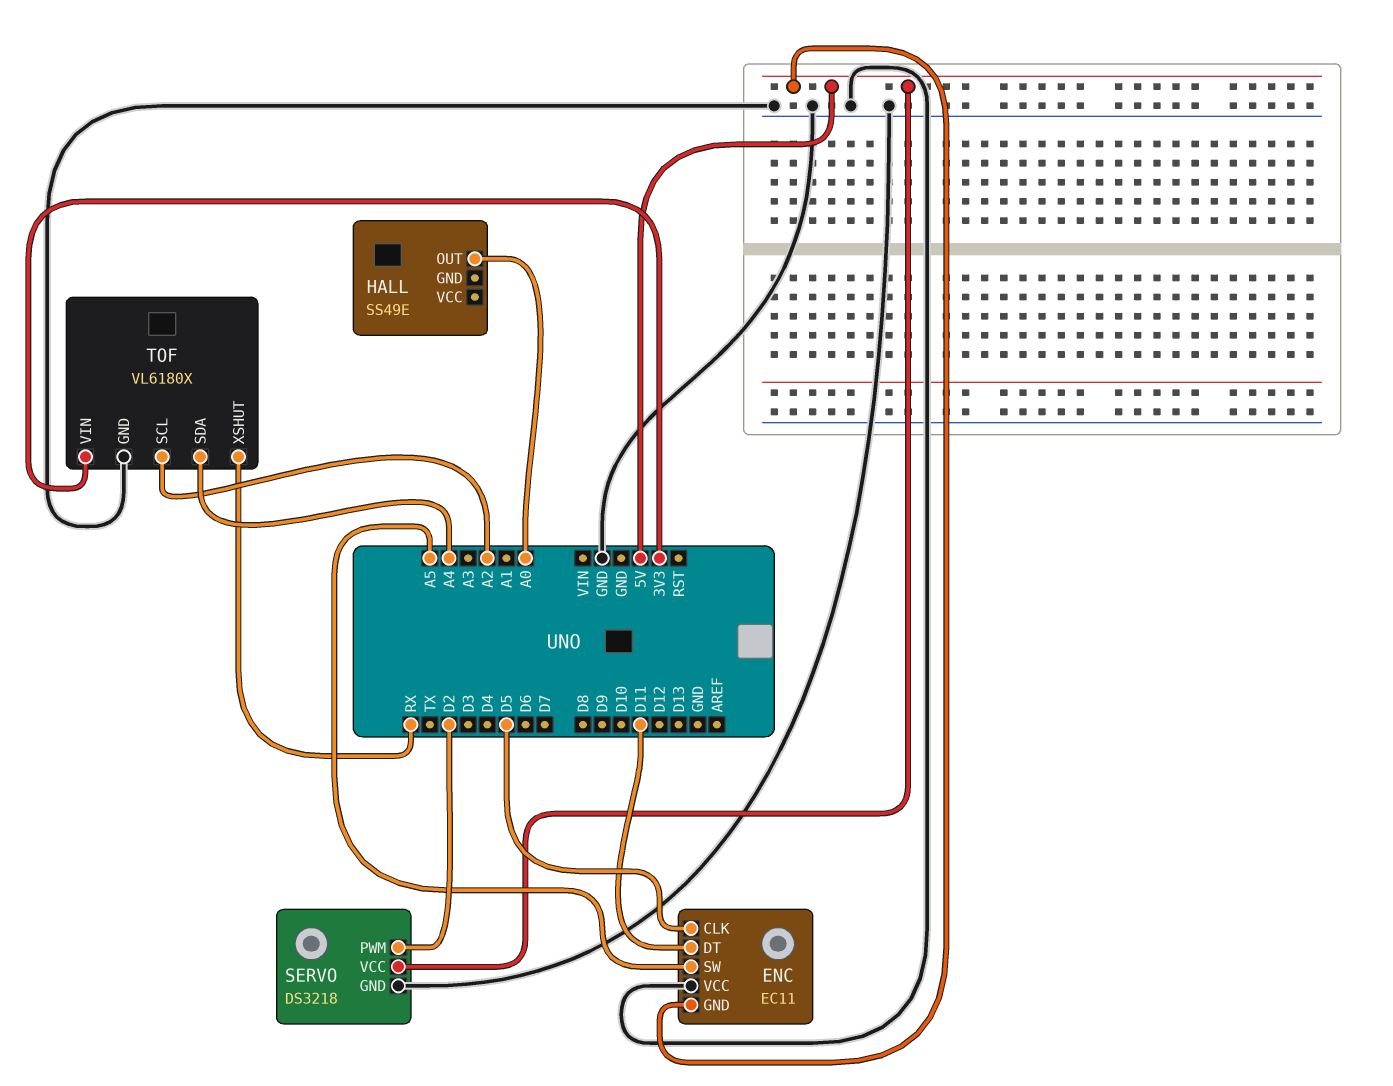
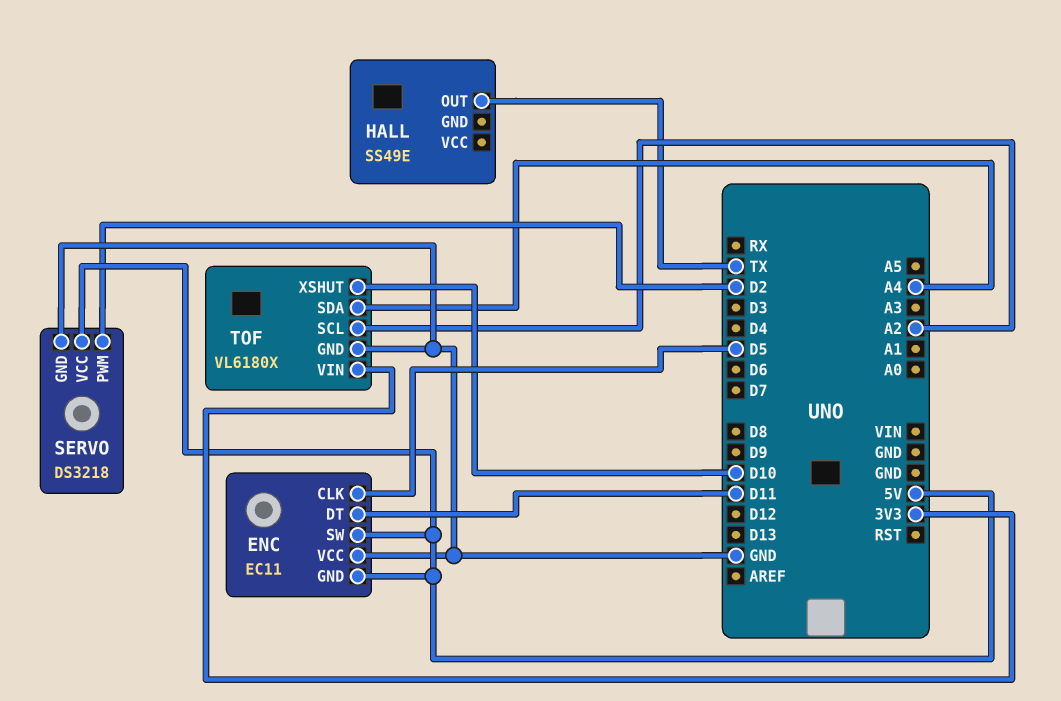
ENC pin SW: A5 -> 5V
HALL pin OUT: A0 -> TX
TOF pin XSHUT: RX -> D10

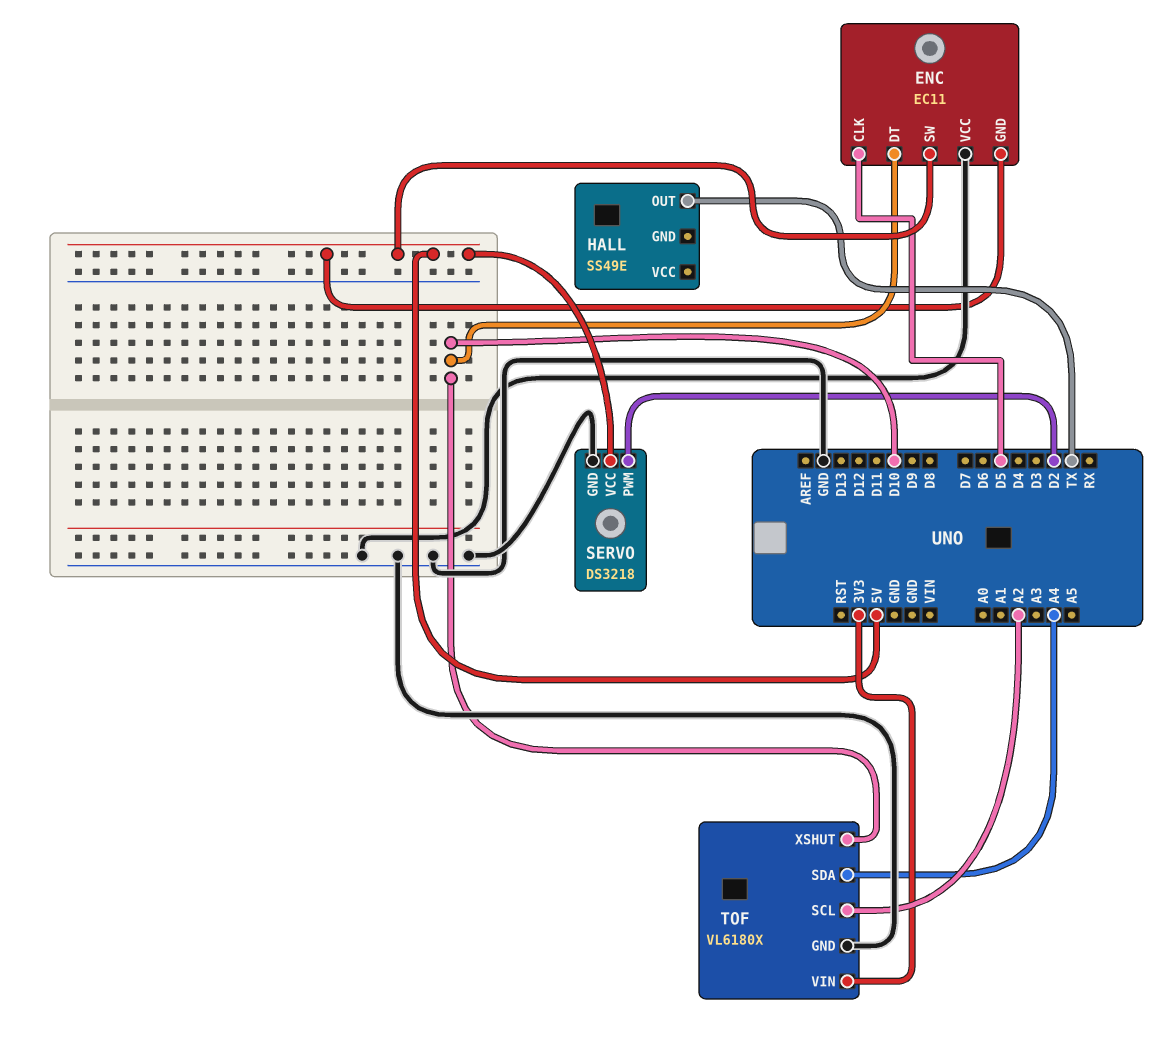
ENC pin DT: D11 -> D10

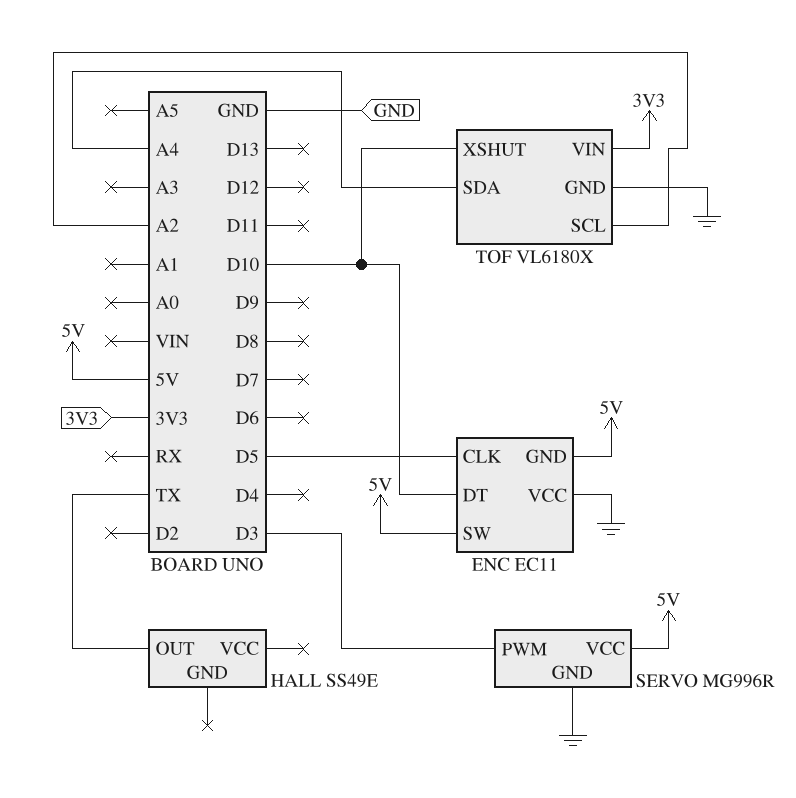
SERVO: DS3218 -> MG996R
SERVO pin PWM: D2 -> D3

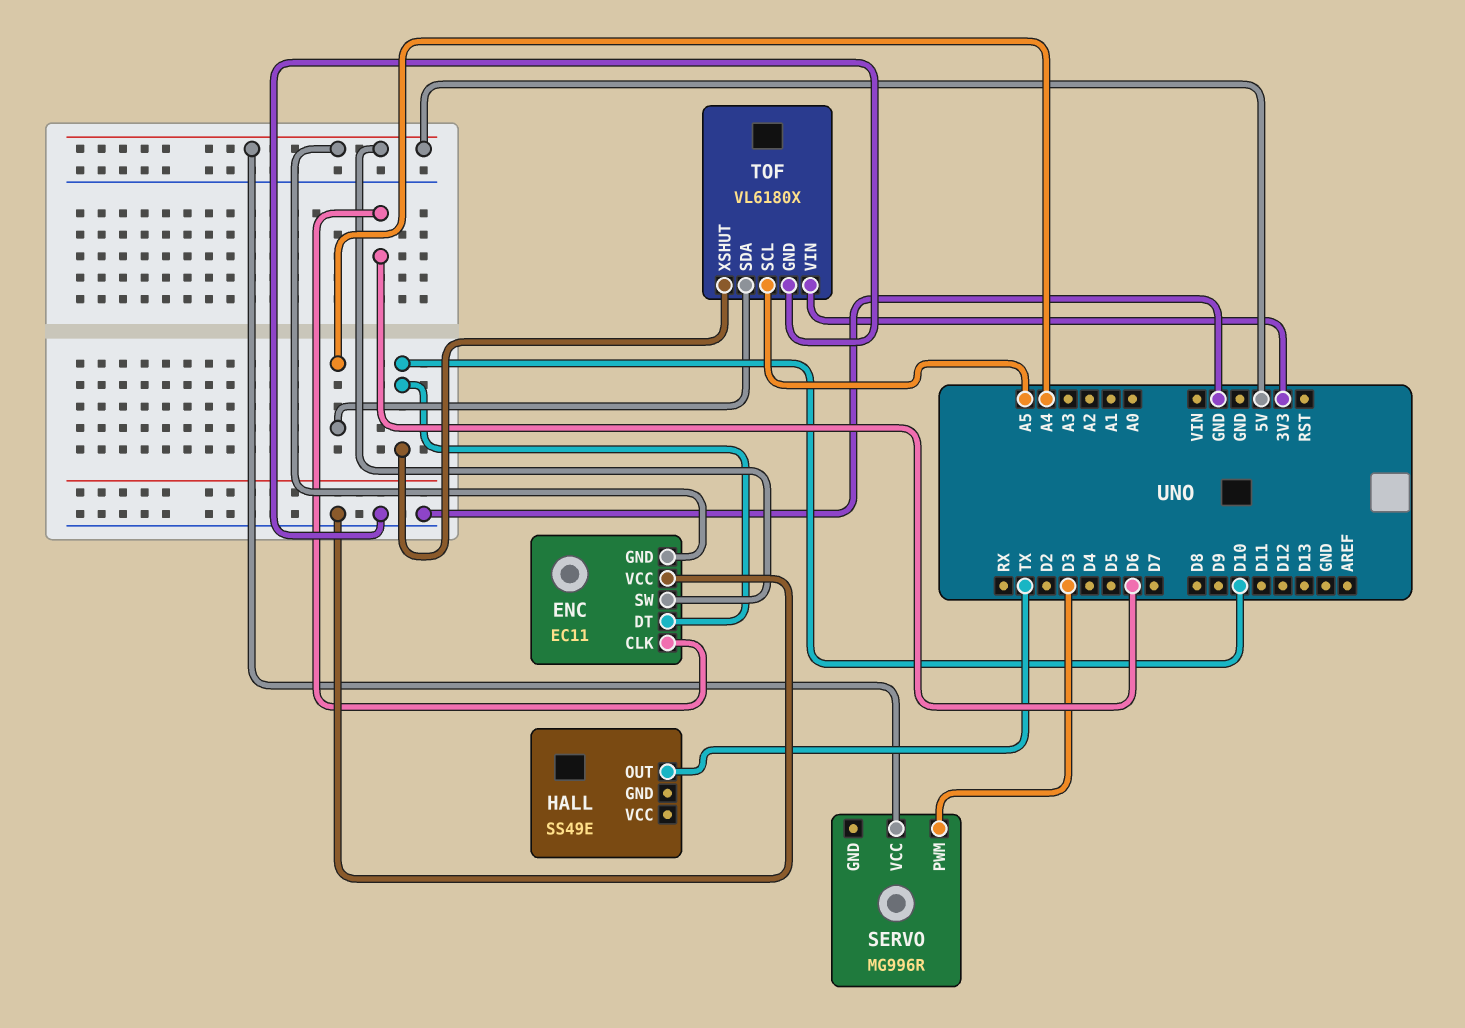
ENC pin CLK: D5 -> D6
SERVO pin GND: GND -> none
TOF pin SCL: A2 -> A5

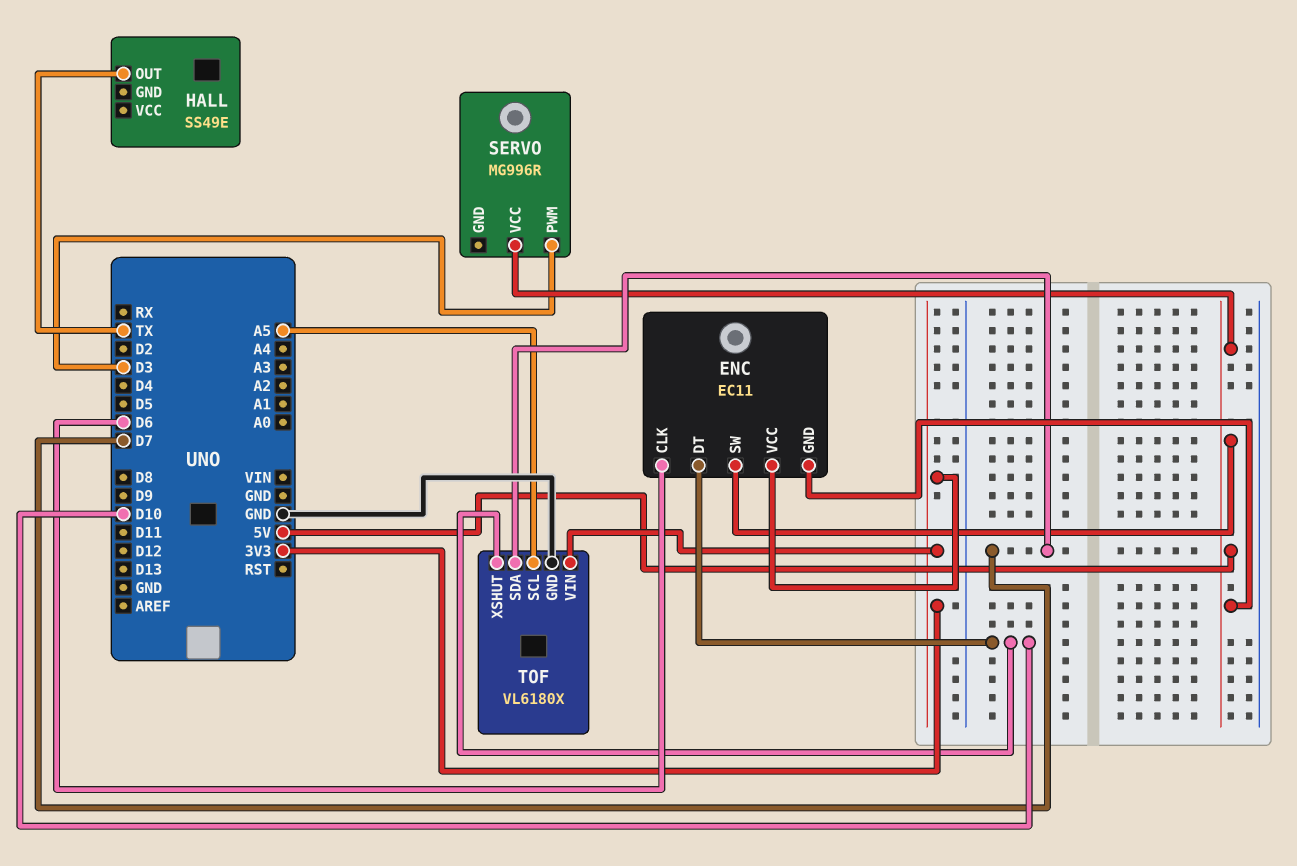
ENC pin VCC: GND -> 3V3
TOF pin SDA: A4 -> D7

